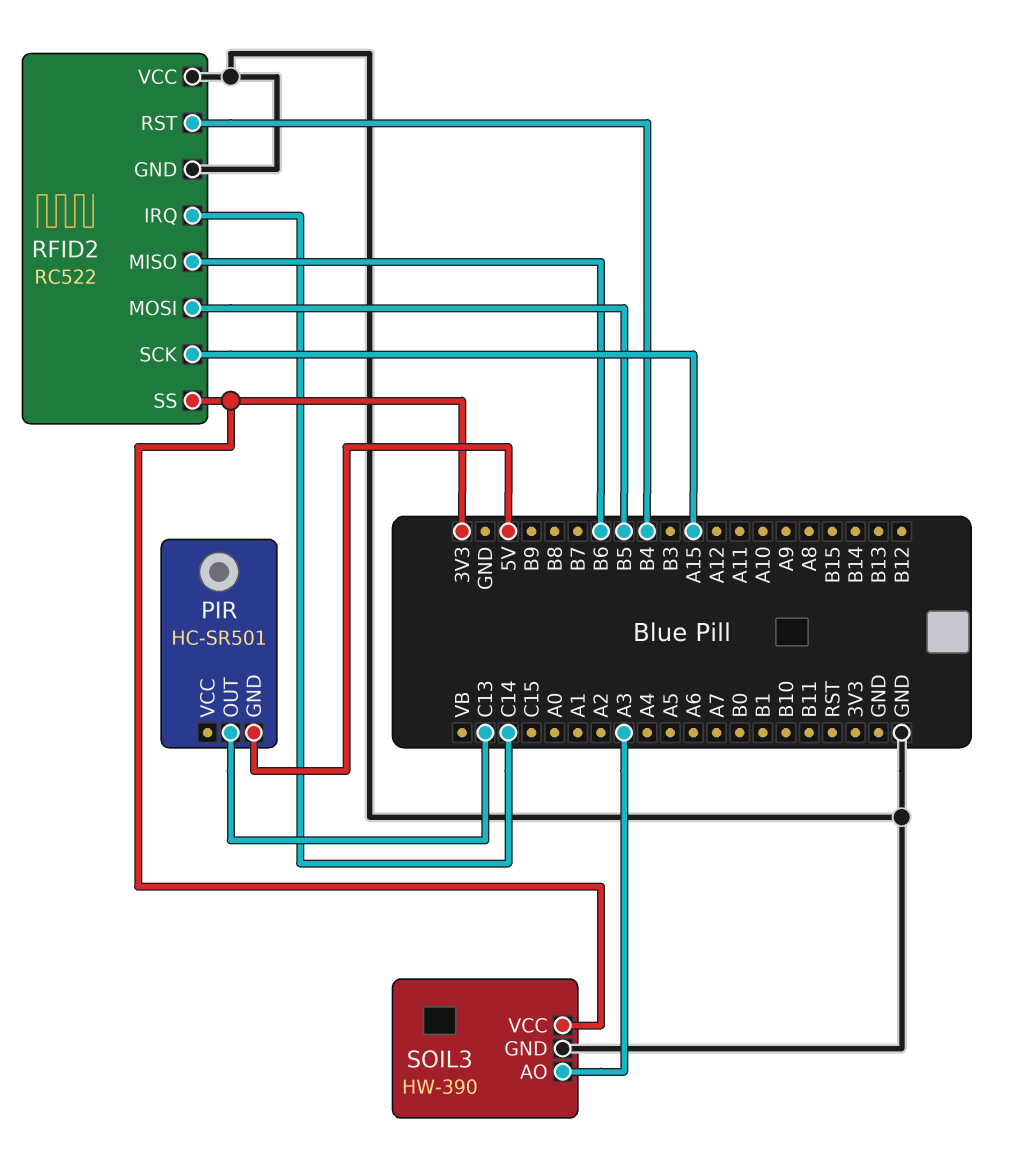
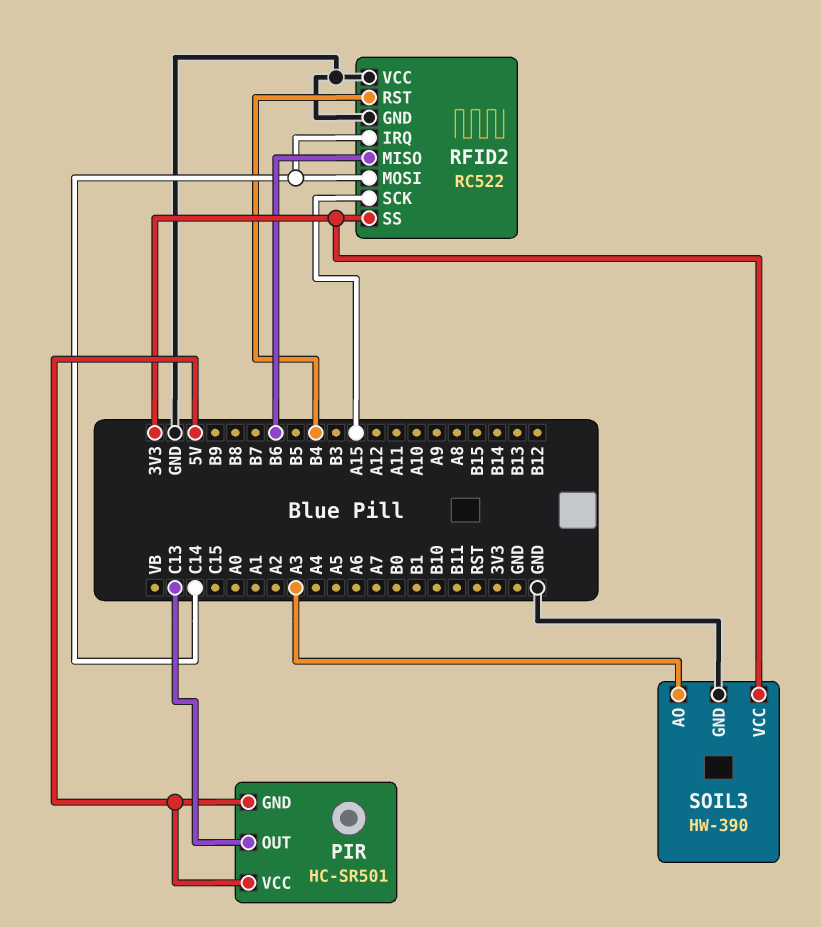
PIR pin VCC: none -> 5V
RFID2 pin MOSI: B5 -> C14

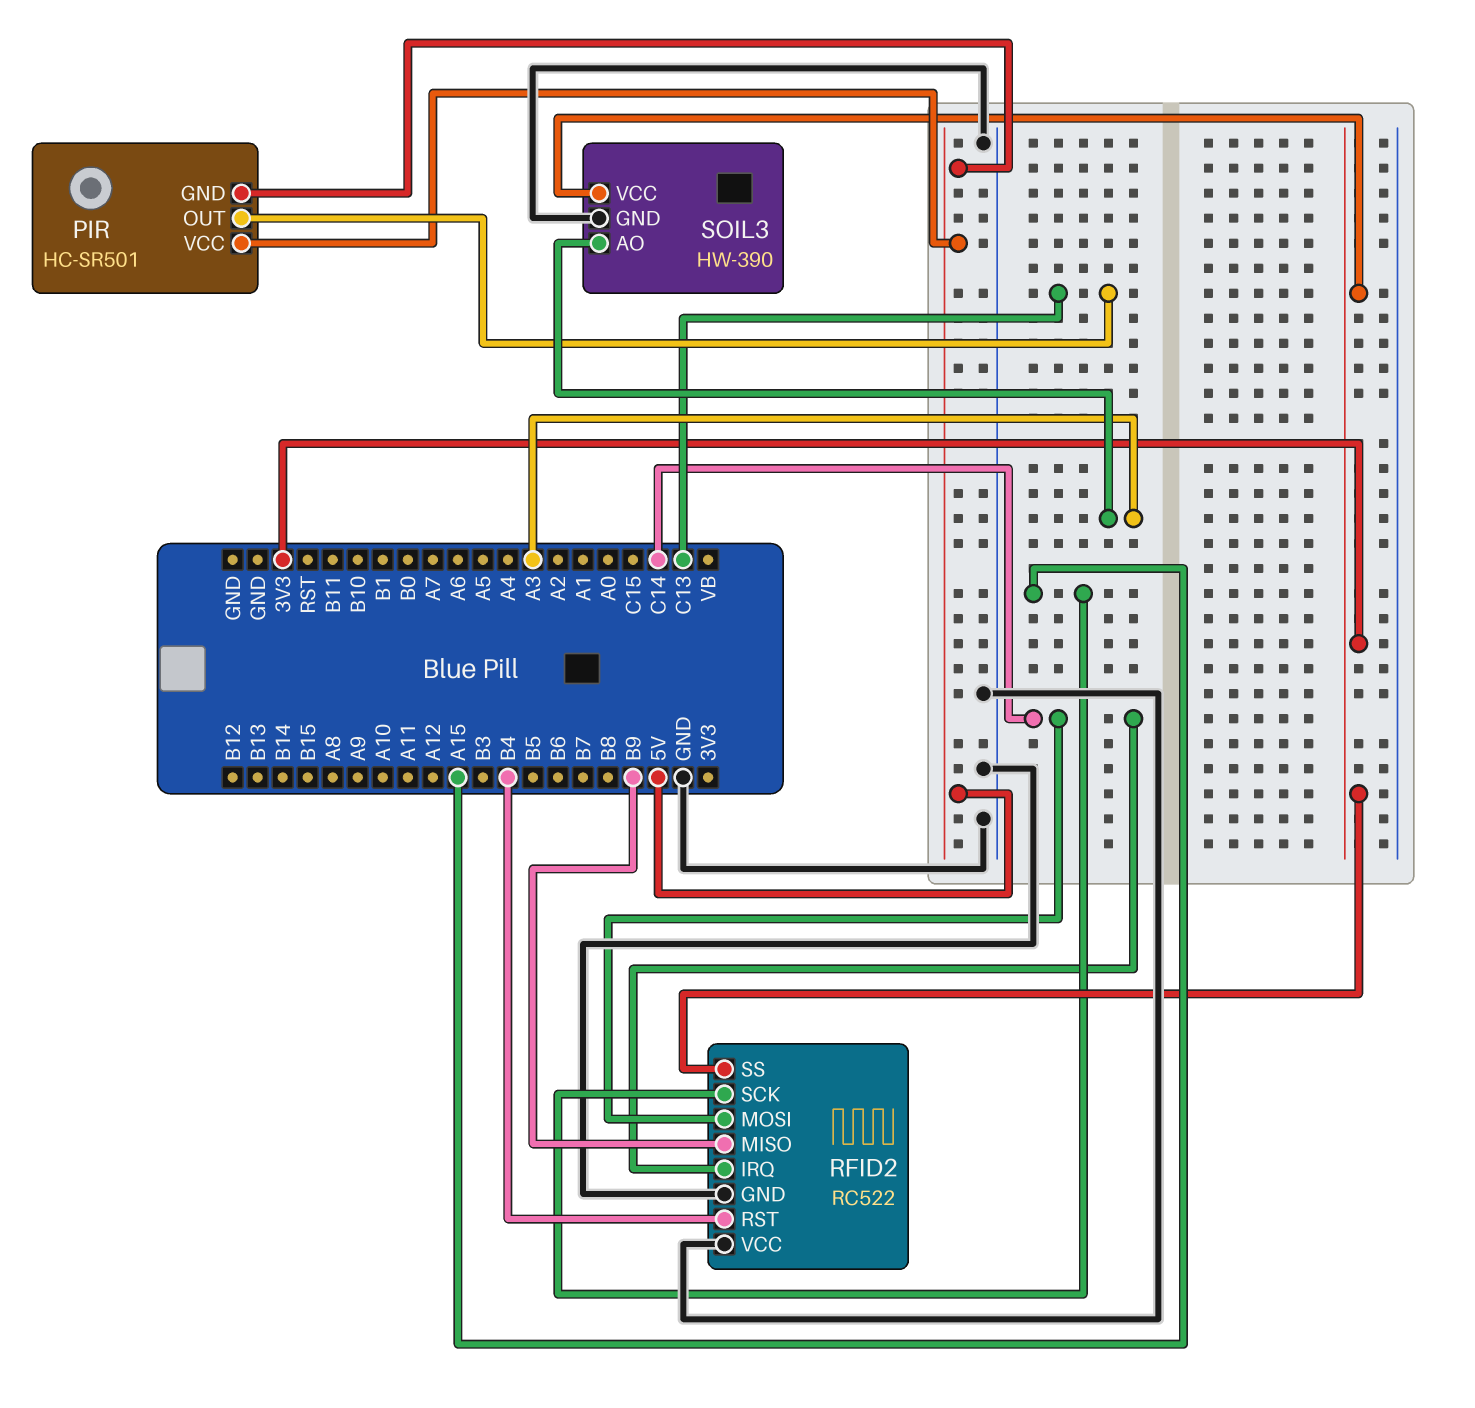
RFID2 pin MISO: B6 -> B9

